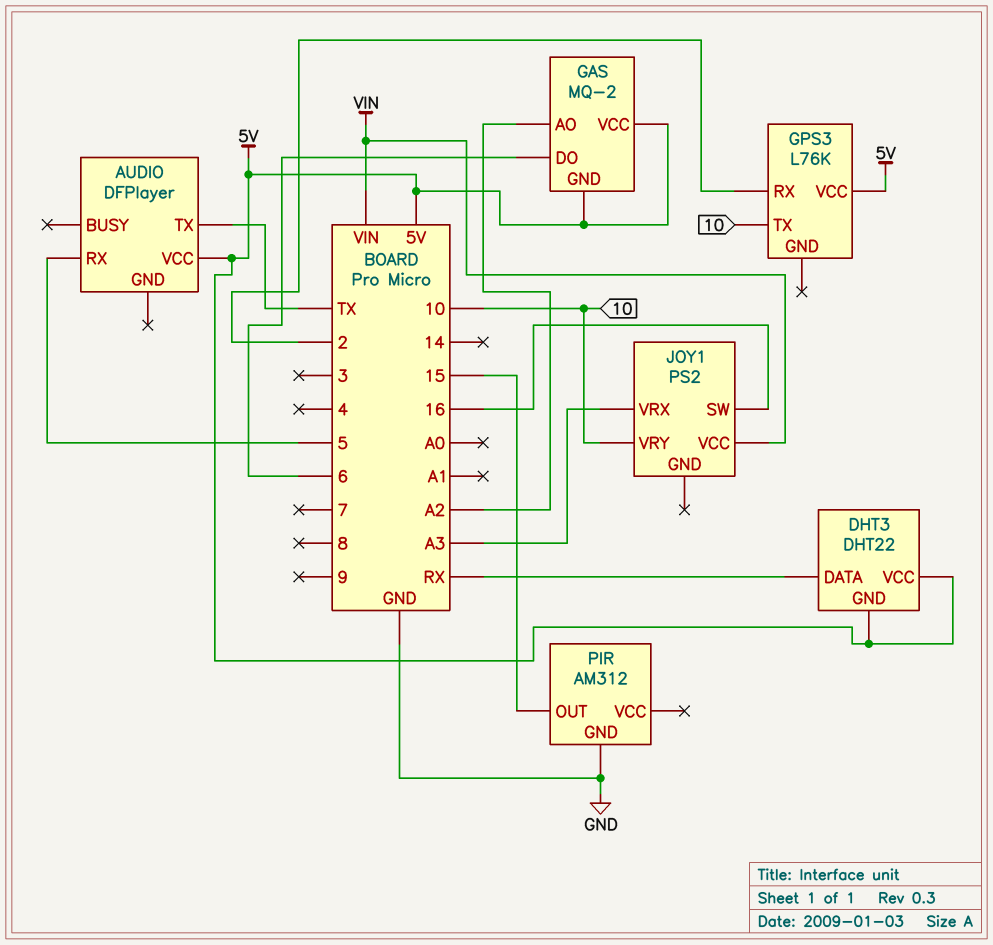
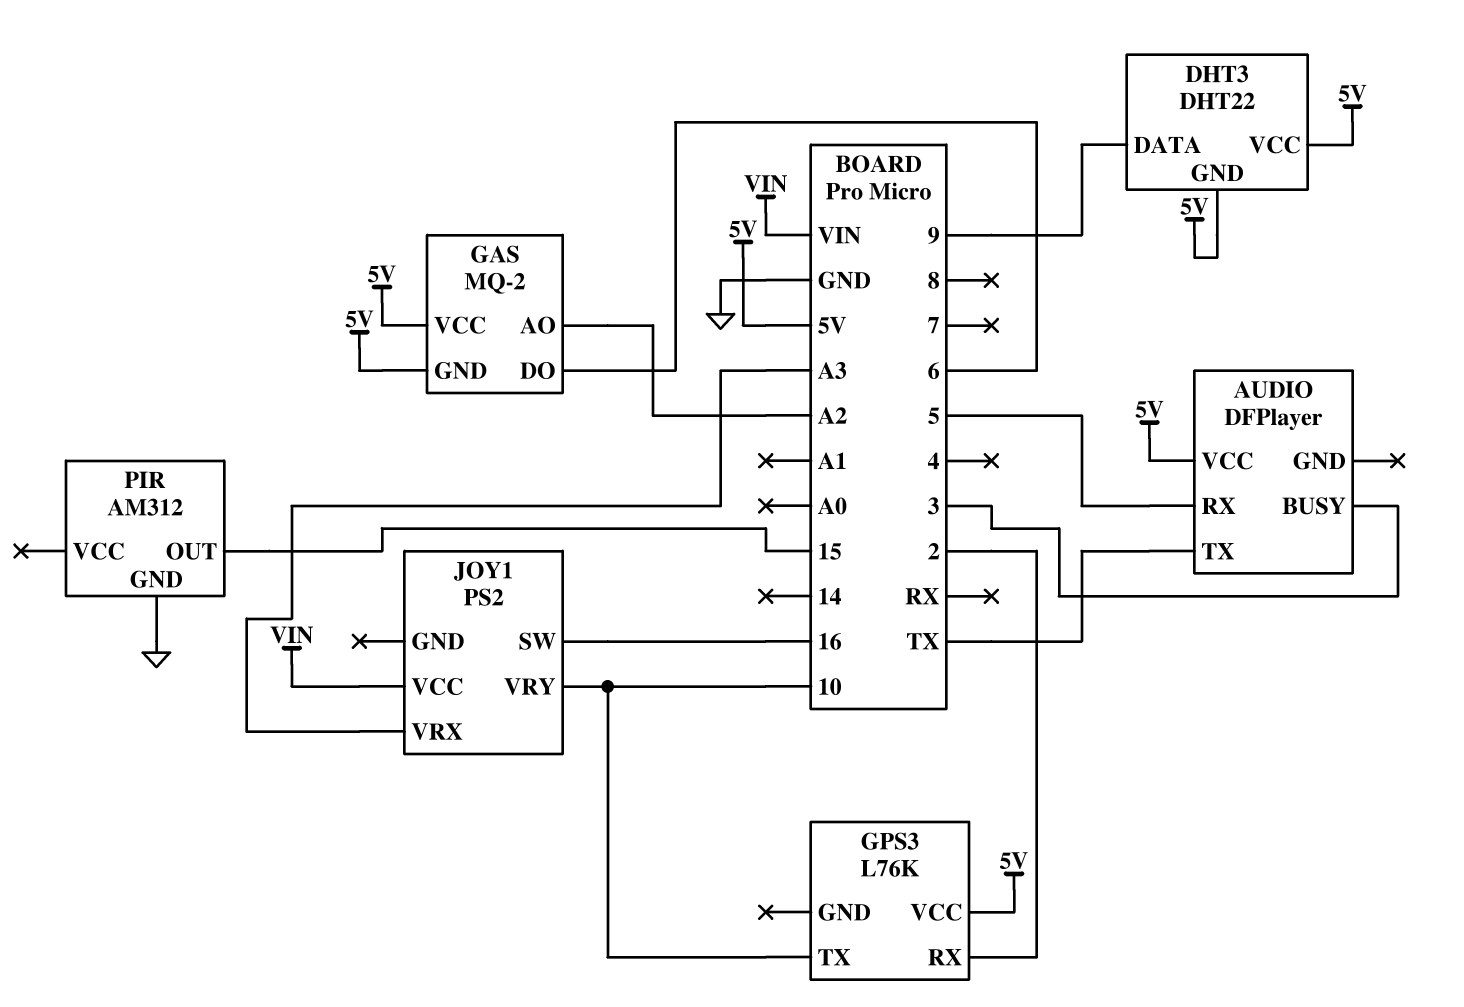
AUDIO pin BUSY: none -> 3
DHT3 pin DATA: RX -> 9

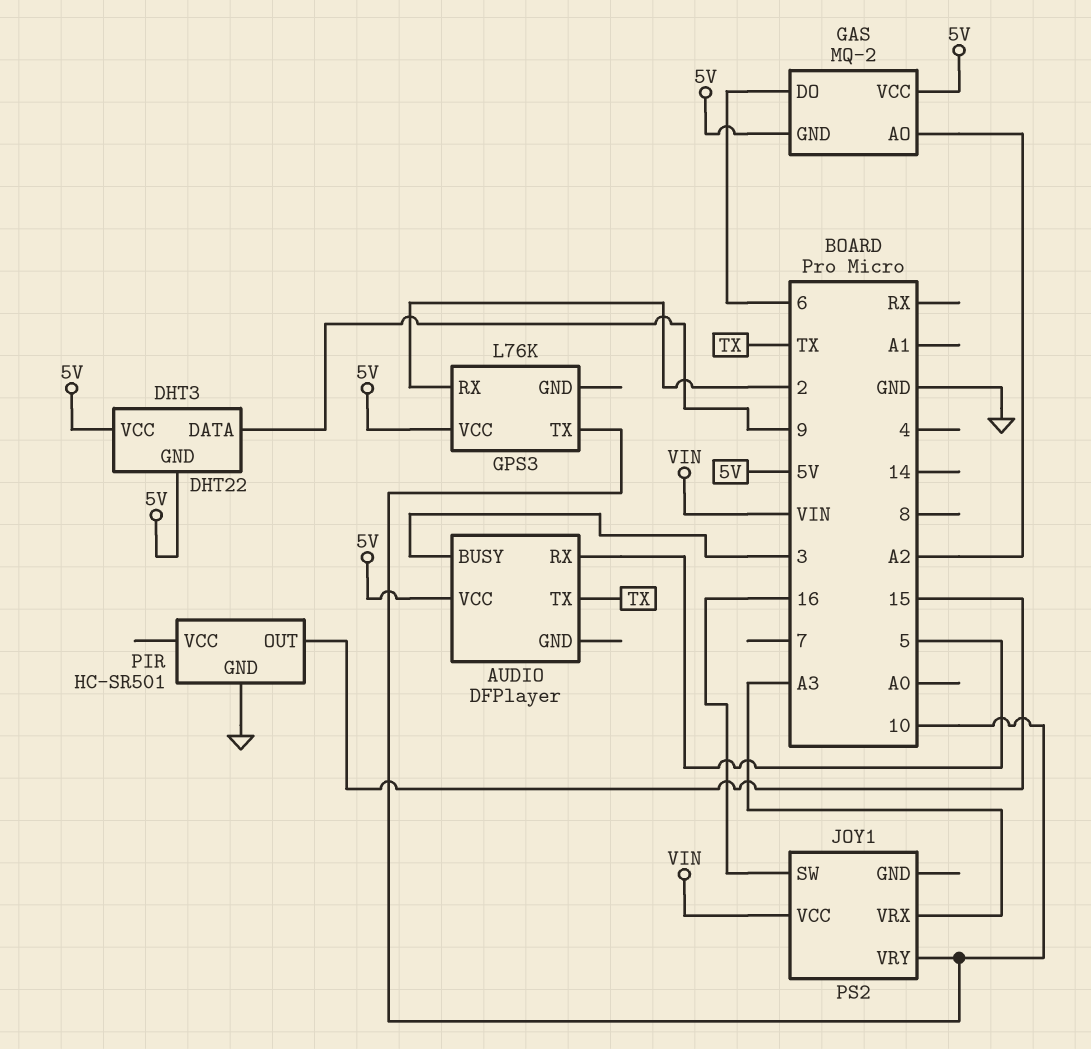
PIR: AM312 -> HC-SR501

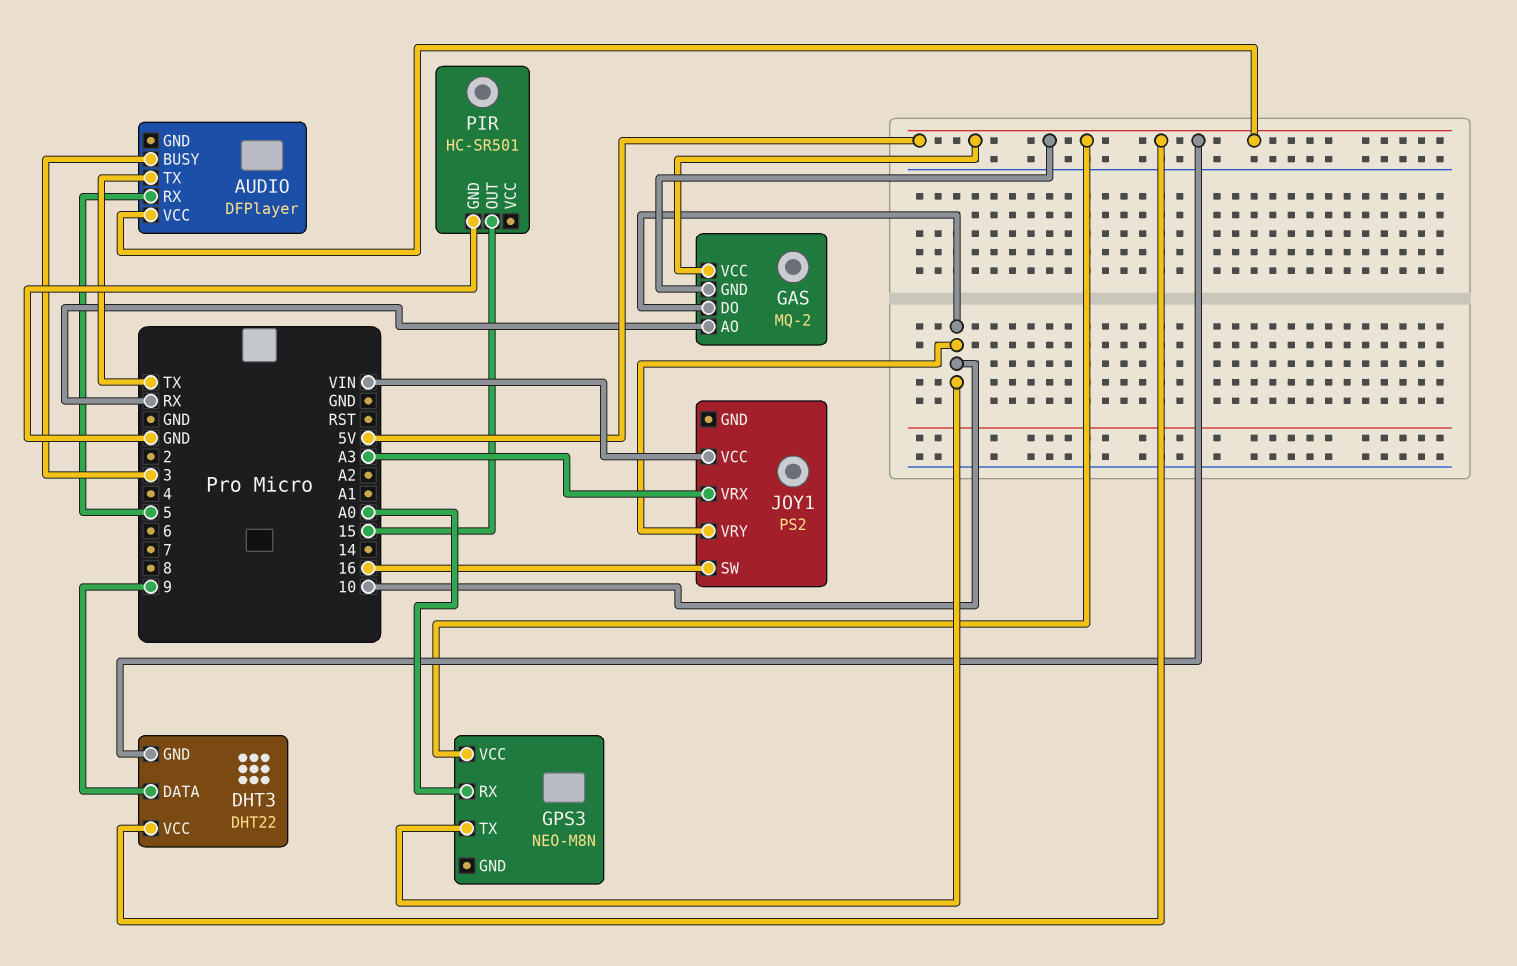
GAS pin AO: A2 -> RX
GAS pin DO: 6 -> 10
GPS3: L76K -> NEO-M8N
GPS3 pin RX: 2 -> A0

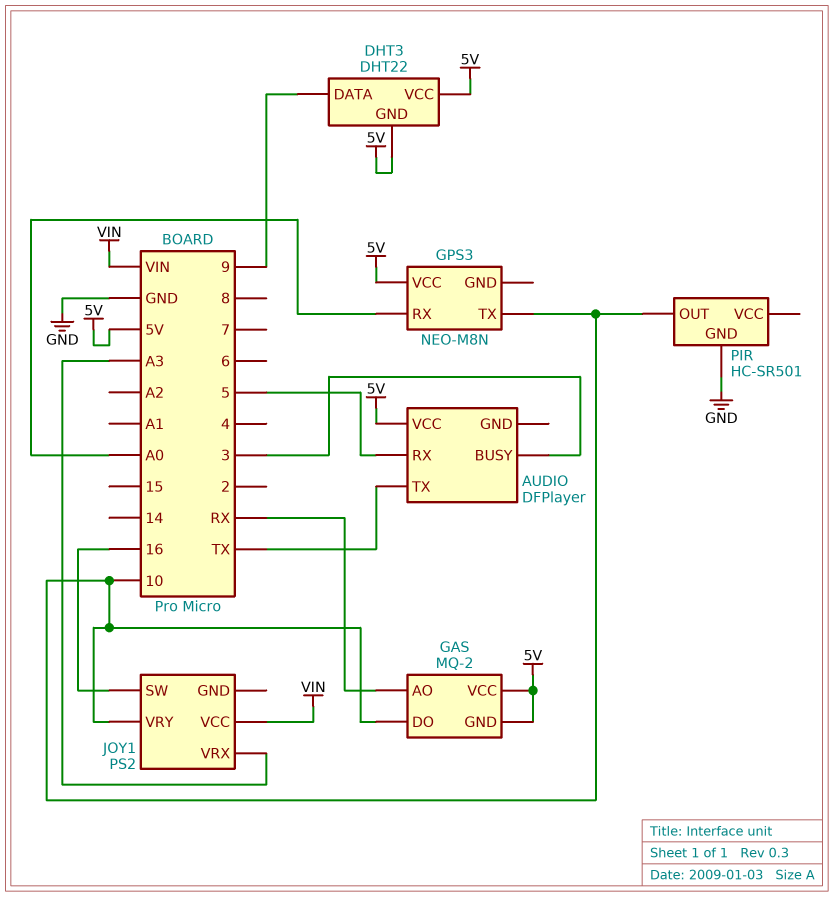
PIR pin OUT: 15 -> 10

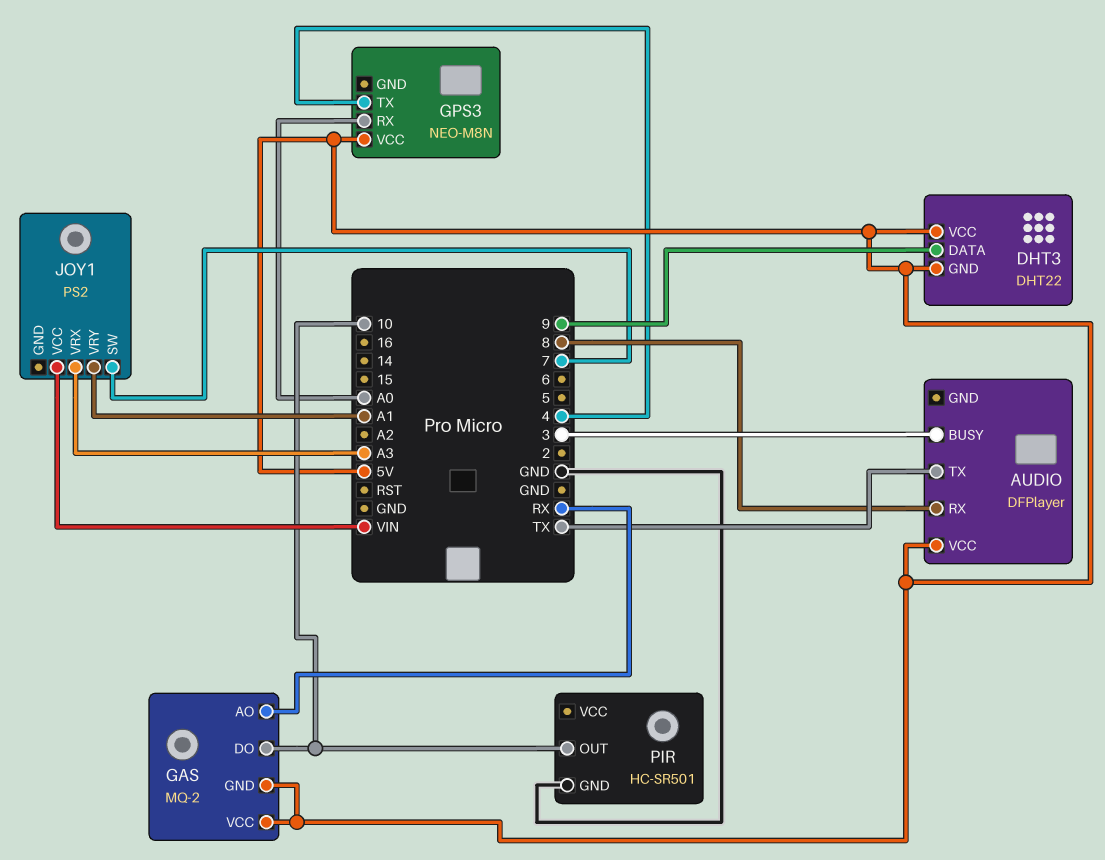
AUDIO pin RX: 5 -> 8
GPS3 pin TX: 10 -> 4
JOY1 pin SW: 16 -> 7
JOY1 pin VRY: 10 -> A1

